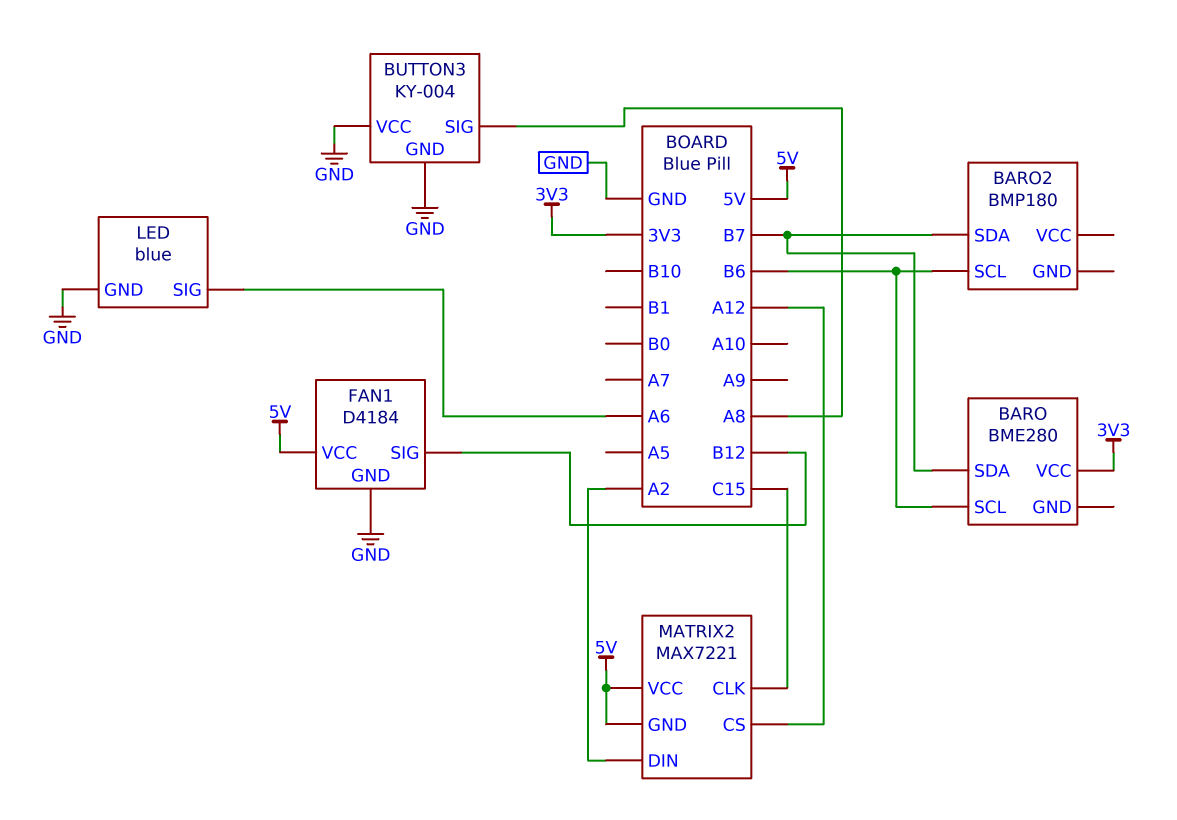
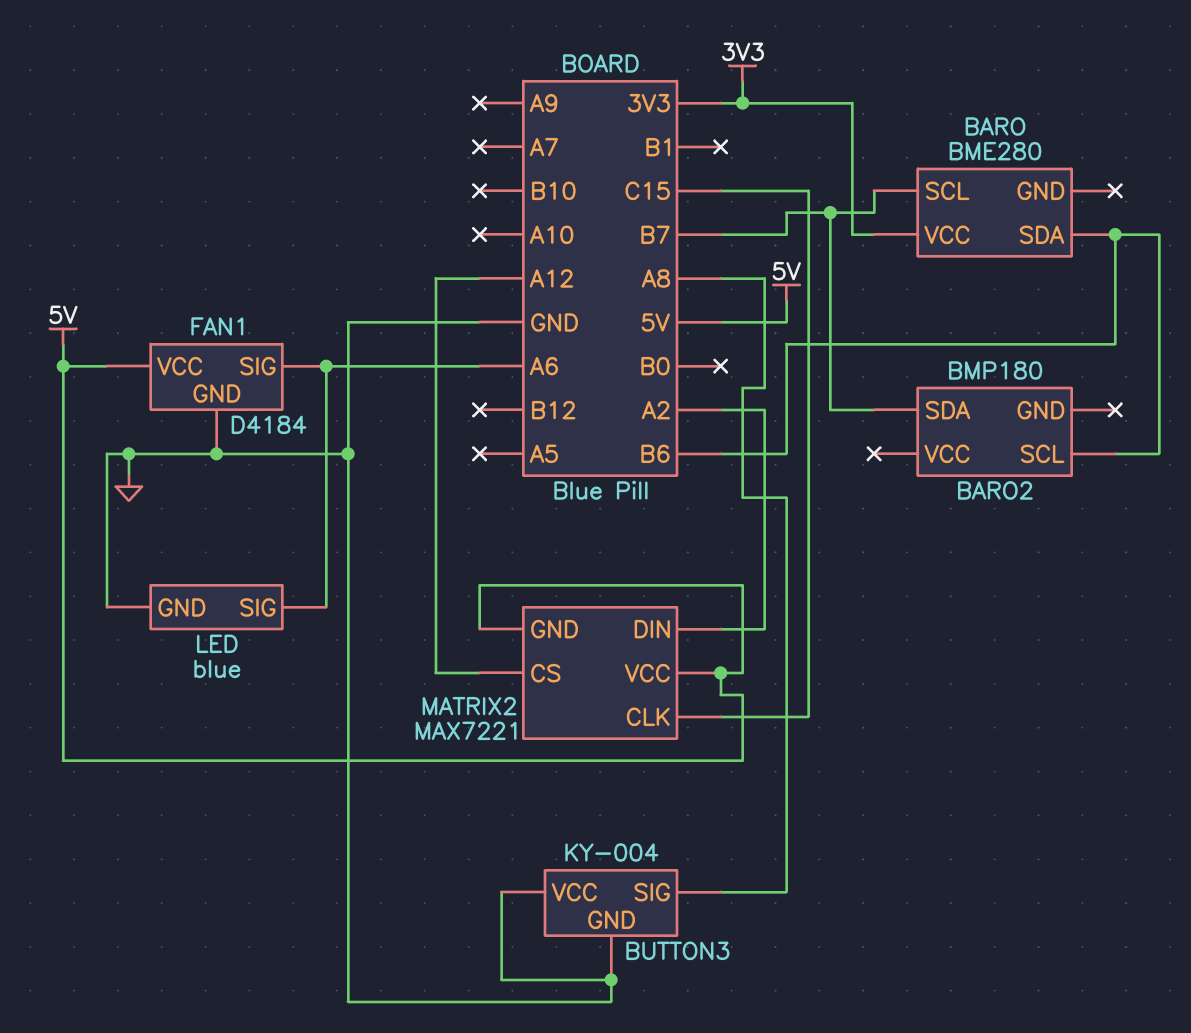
BARO pin SCL: B6 -> B7
BARO pin SDA: B7 -> B6
FAN1 pin SIG: B12 -> A6

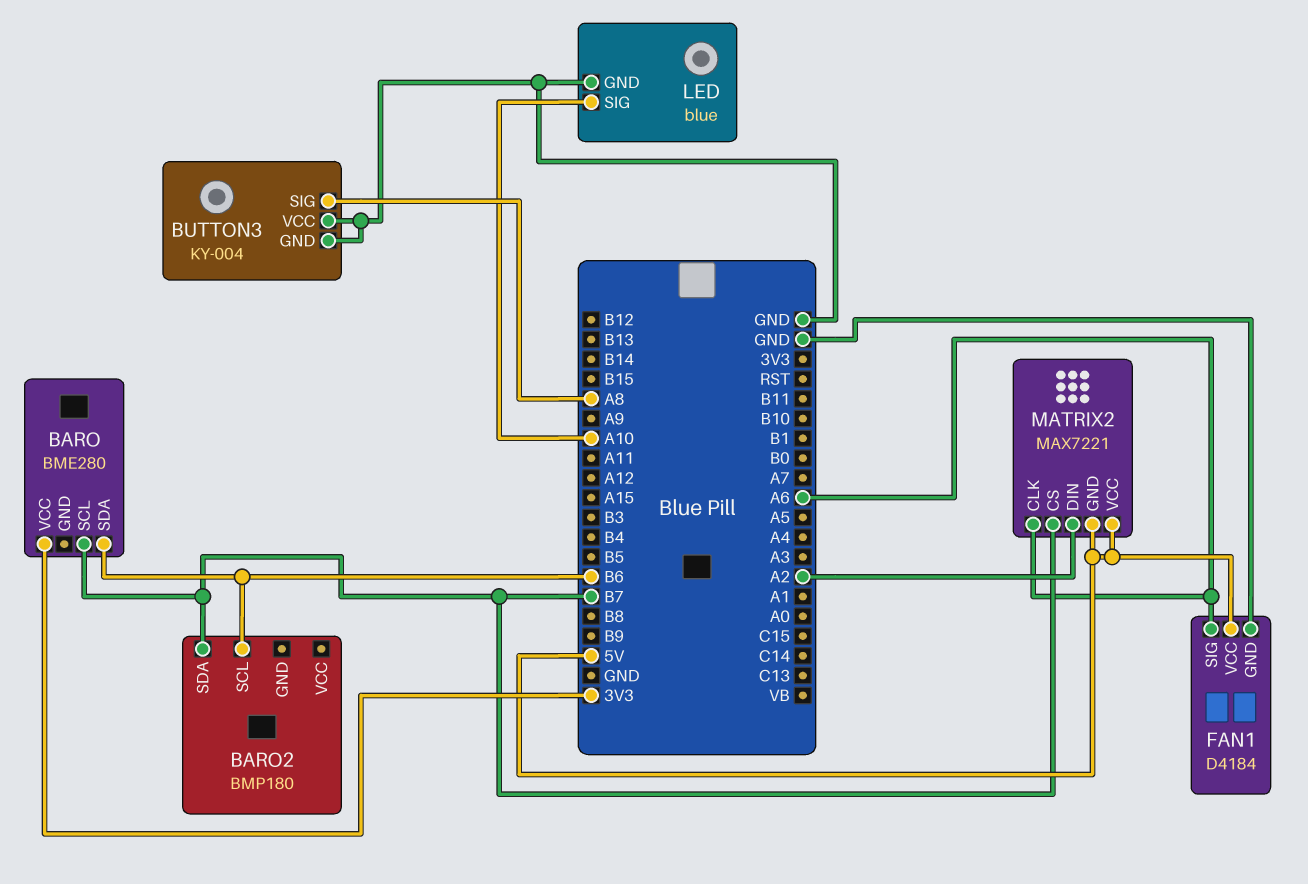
LED pin SIG: A6 -> A10
MATRIX2 pin CLK: C15 -> A6
MATRIX2 pin CS: A12 -> B7

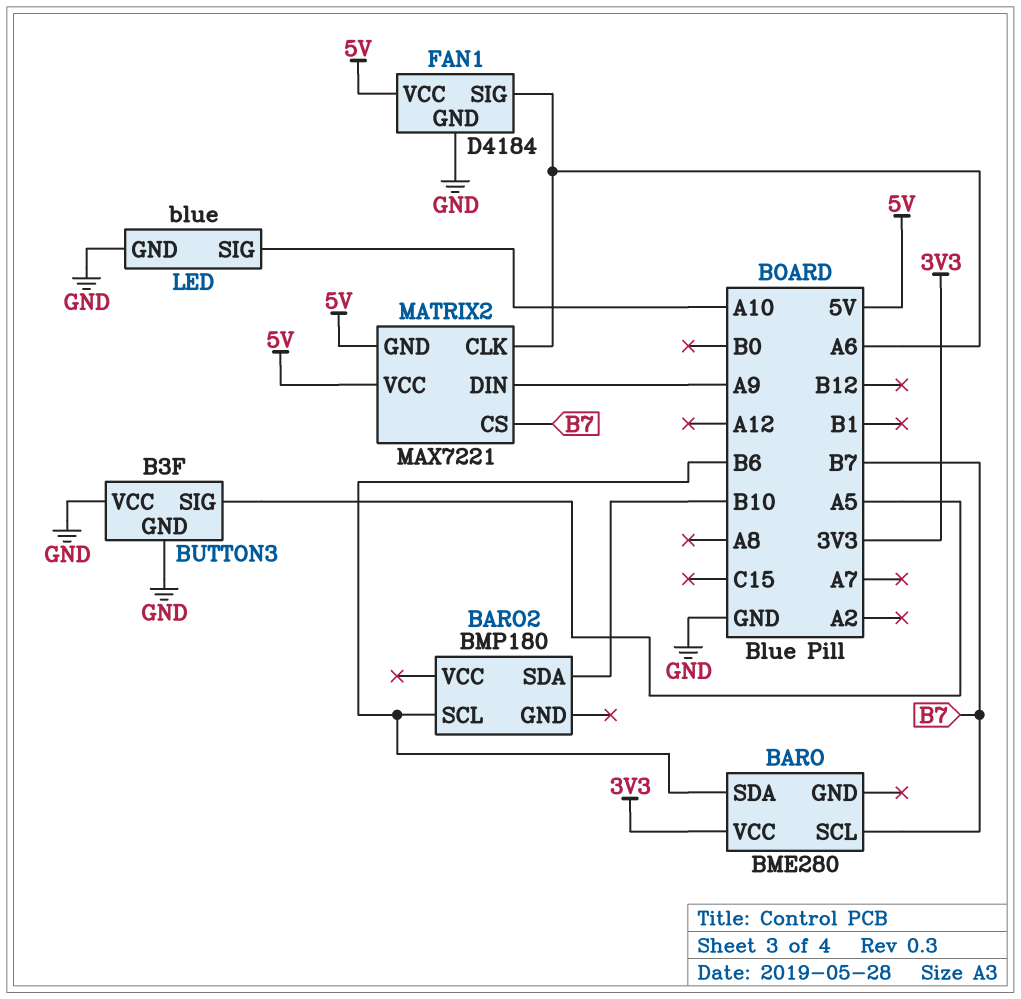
BARO2 pin SDA: B7 -> B10
BUTTON3: KY-004 -> B3F
BUTTON3 pin SIG: A8 -> A5
MATRIX2 pin DIN: A2 -> A9

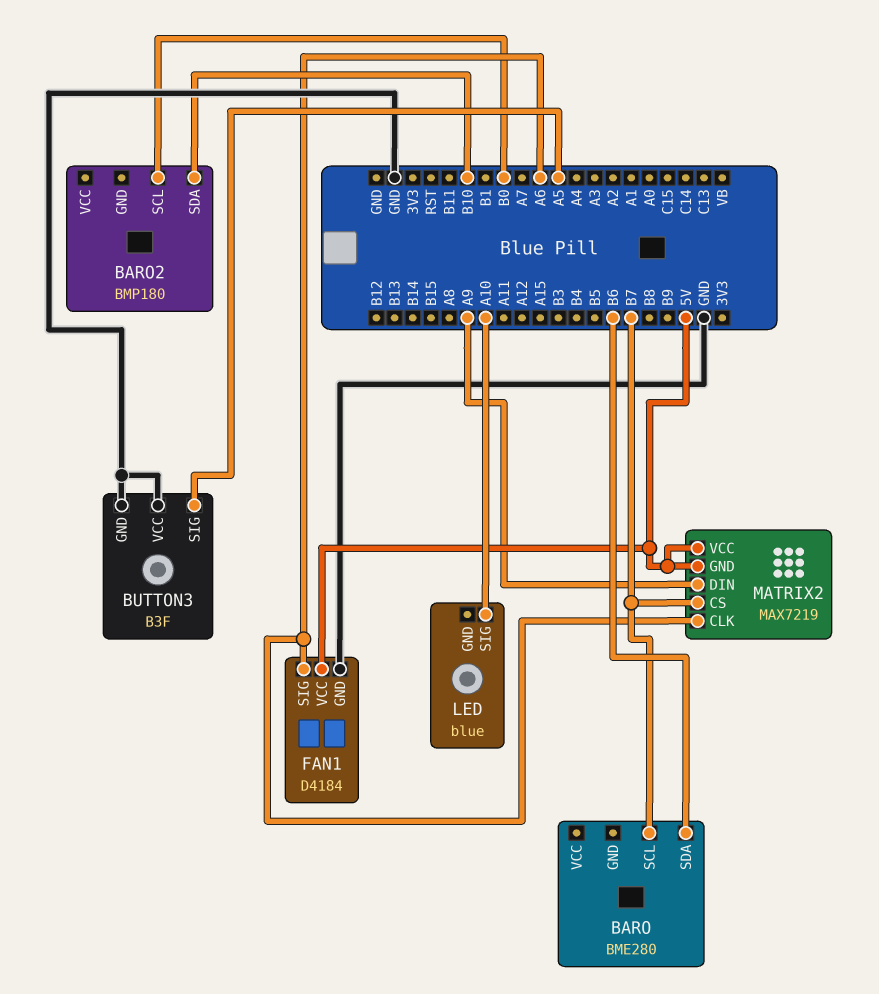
BARO pin VCC: 3V3 -> none
BARO2 pin SCL: B6 -> B0
LED pin GND: GND -> none
MATRIX2: MAX7221 -> MAX7219

